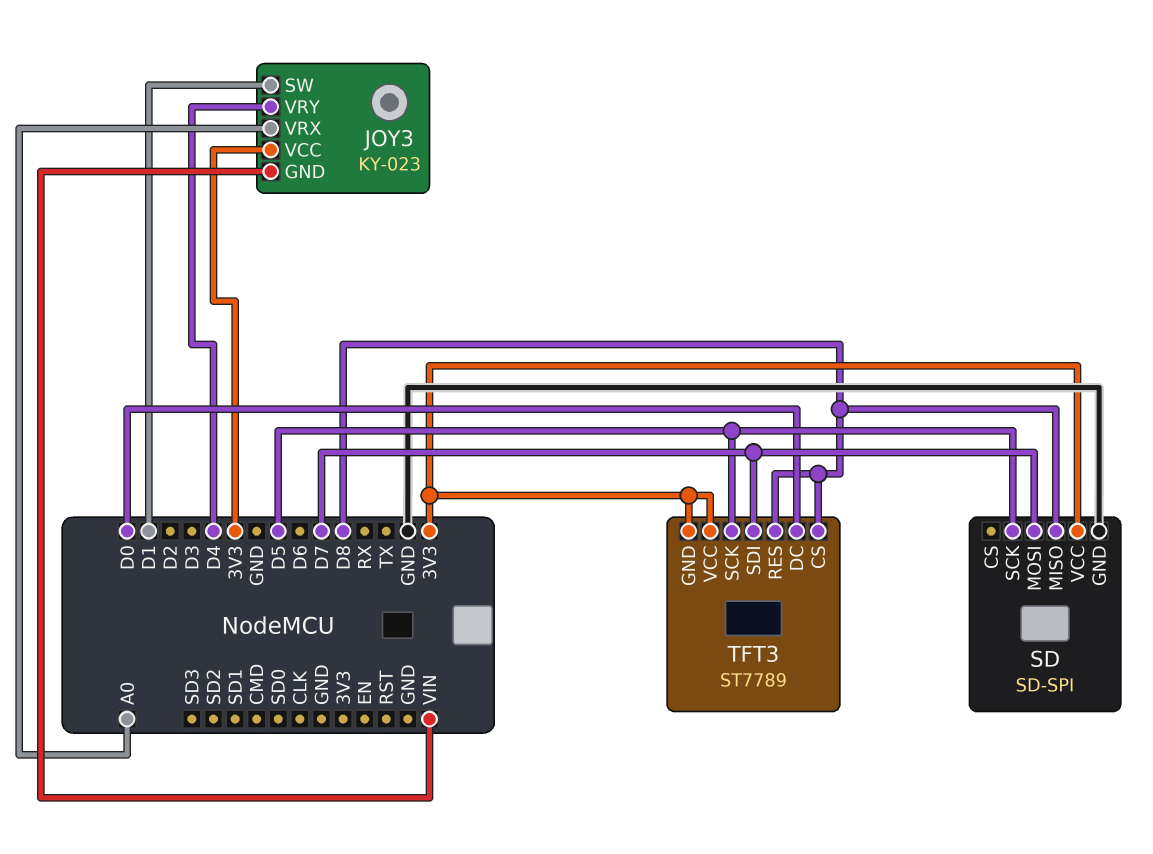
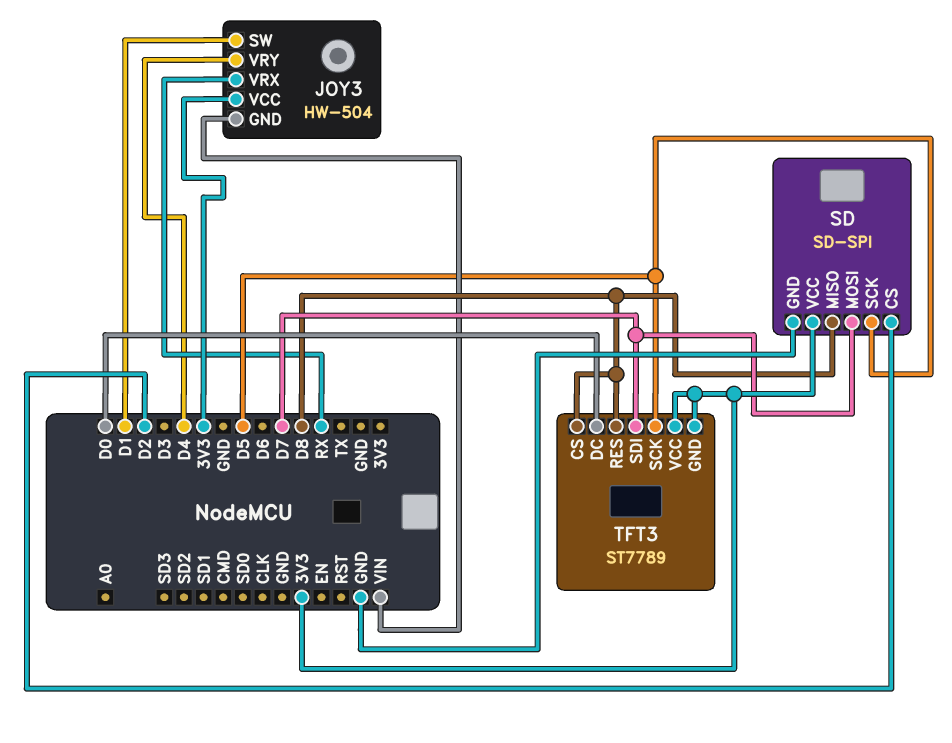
JOY3: KY-023 -> HW-504
JOY3 pin VRX: A0 -> RX
SD pin CS: none -> D2

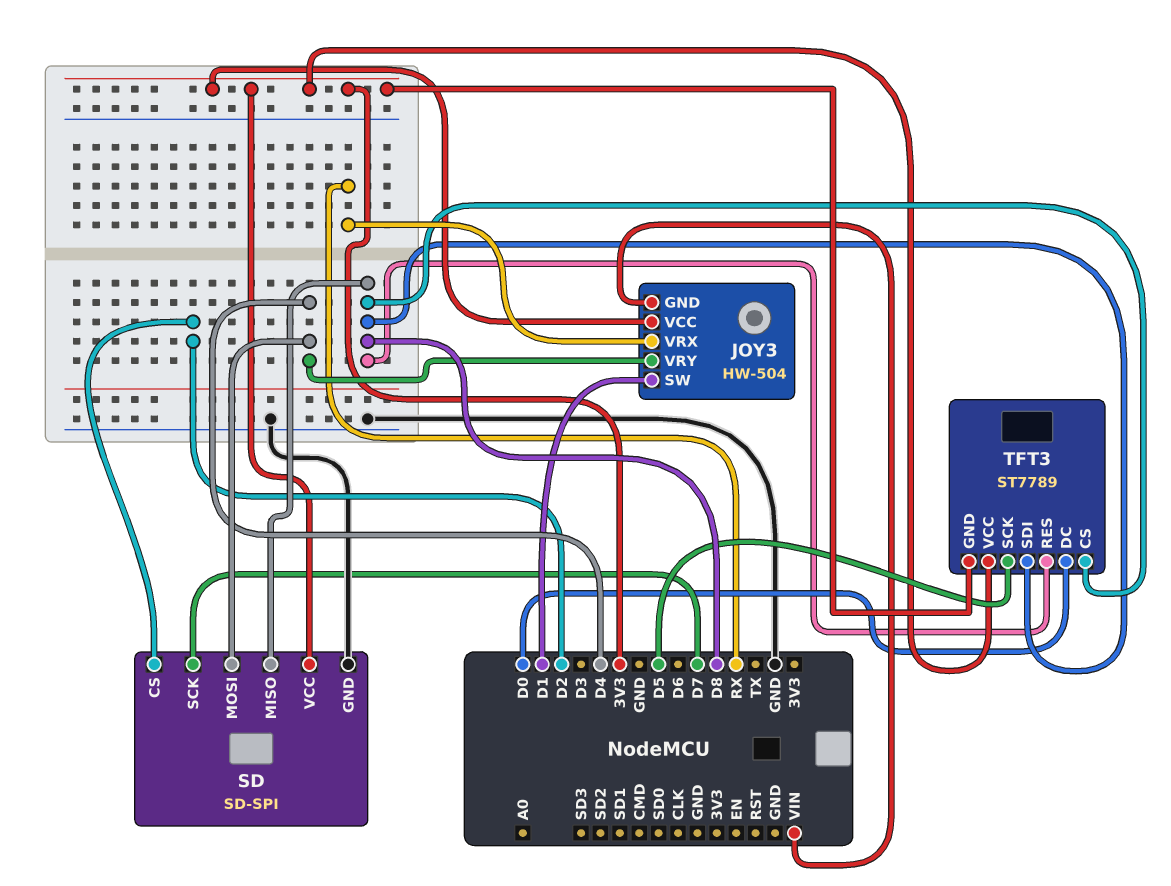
SD pin MOSI: D7 -> D4
SD pin SCK: D5 -> D7
TFT3 pin SDI: D7 -> D8

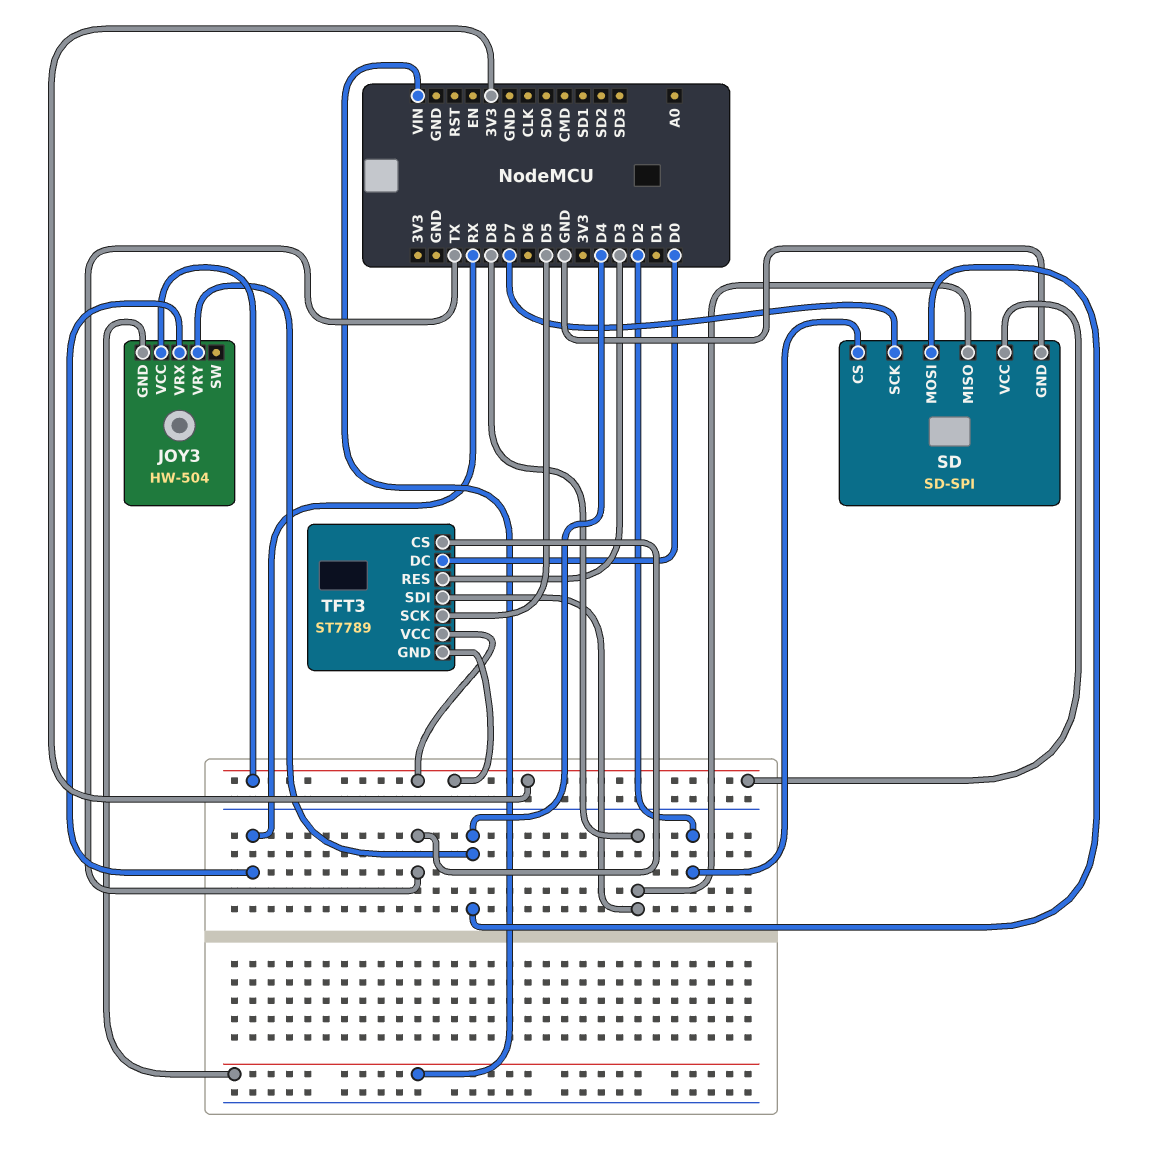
JOY3 pin SW: D1 -> none
TFT3 pin CS: D8 -> TX
TFT3 pin RES: D8 -> D3

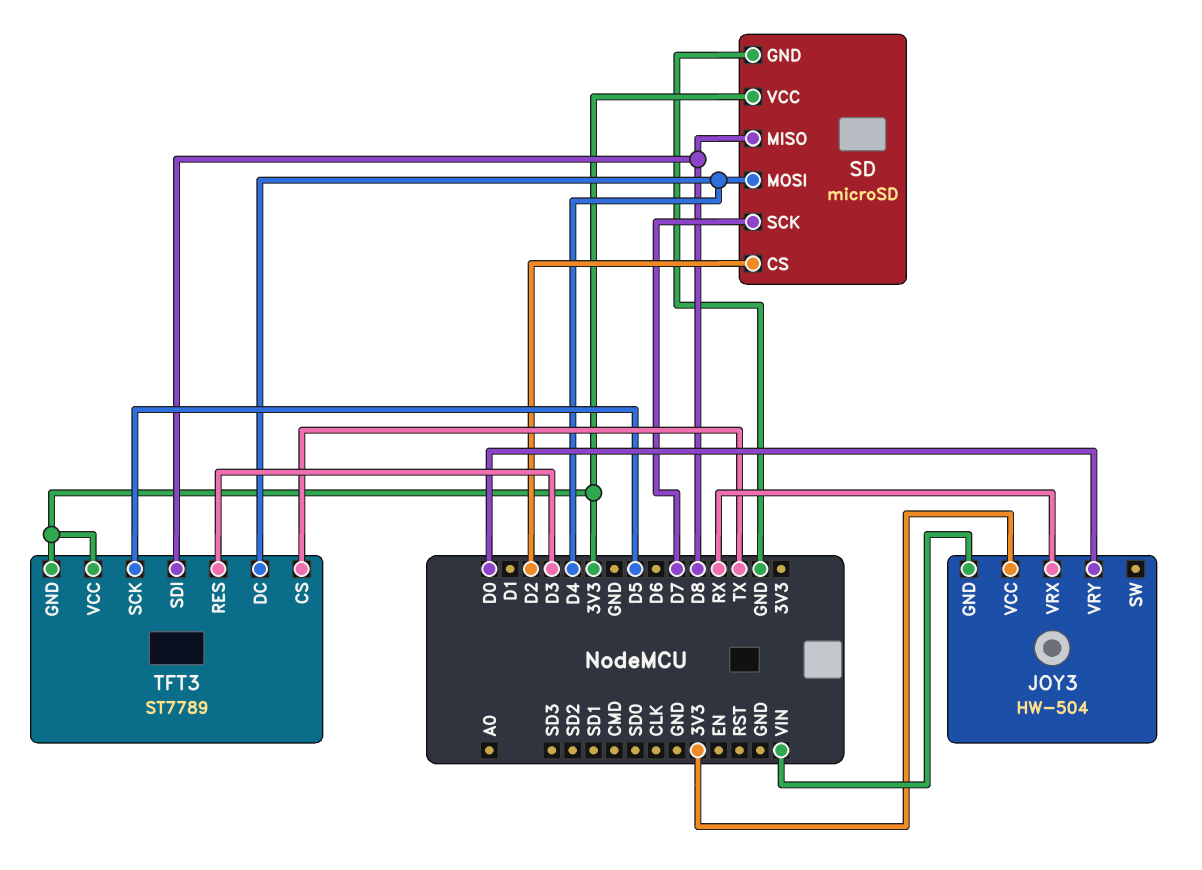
JOY3 pin VRY: D4 -> D0
SD: SD-SPI -> microSD
TFT3 pin DC: D0 -> D4

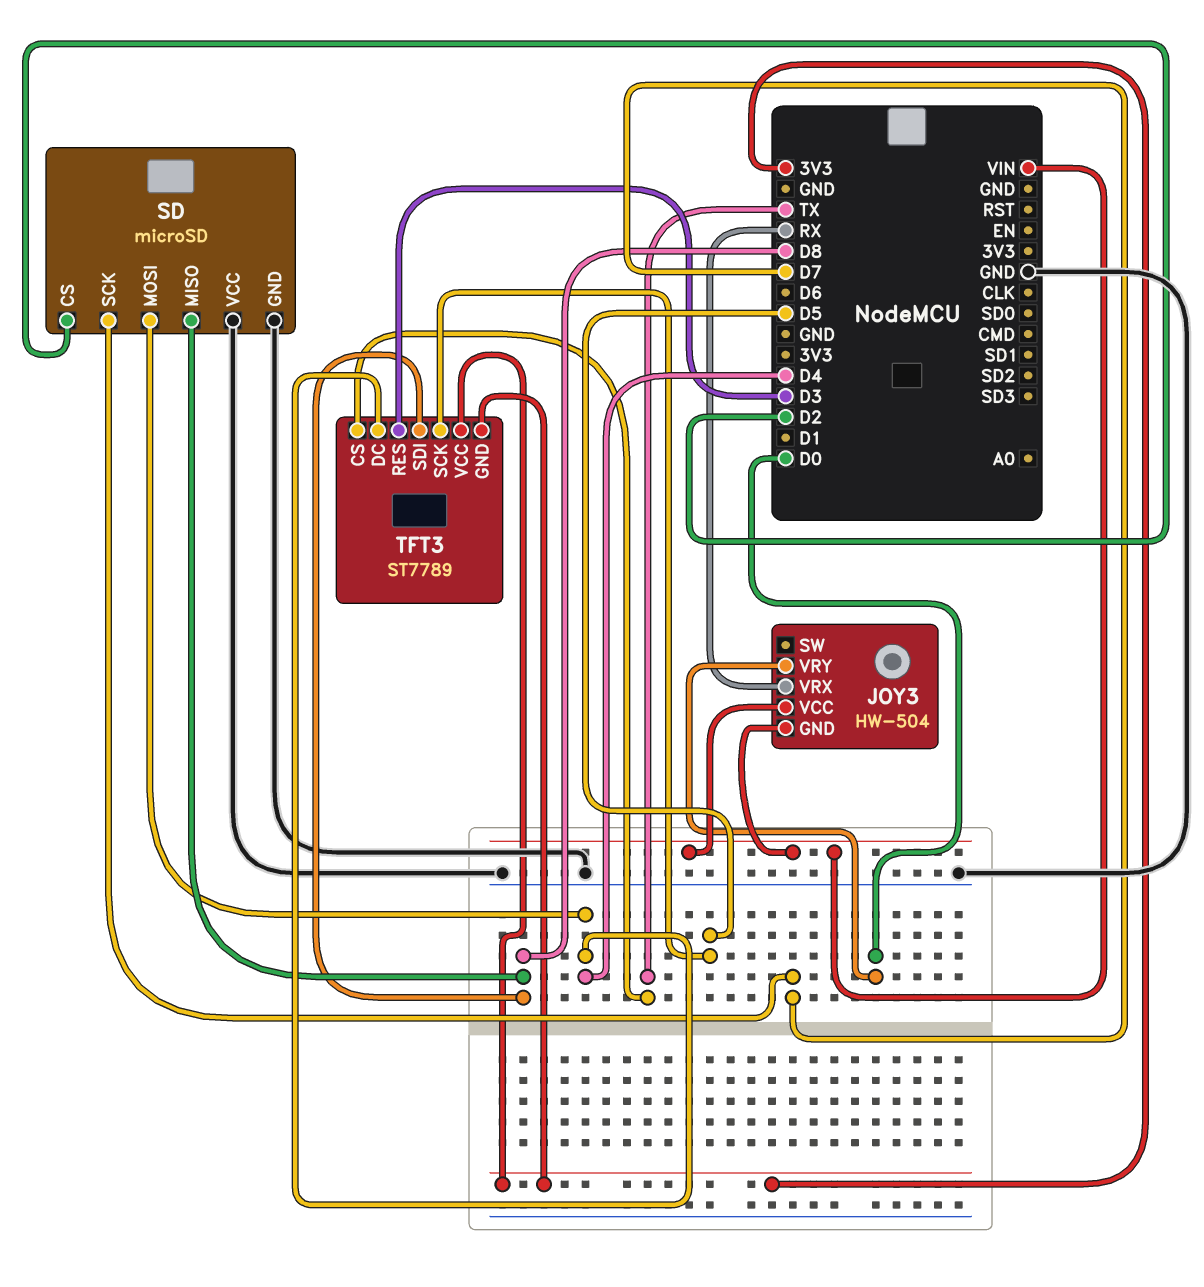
JOY3 pin VCC: 3V3 -> VIN
SD pin VCC: 3V3 -> GND

